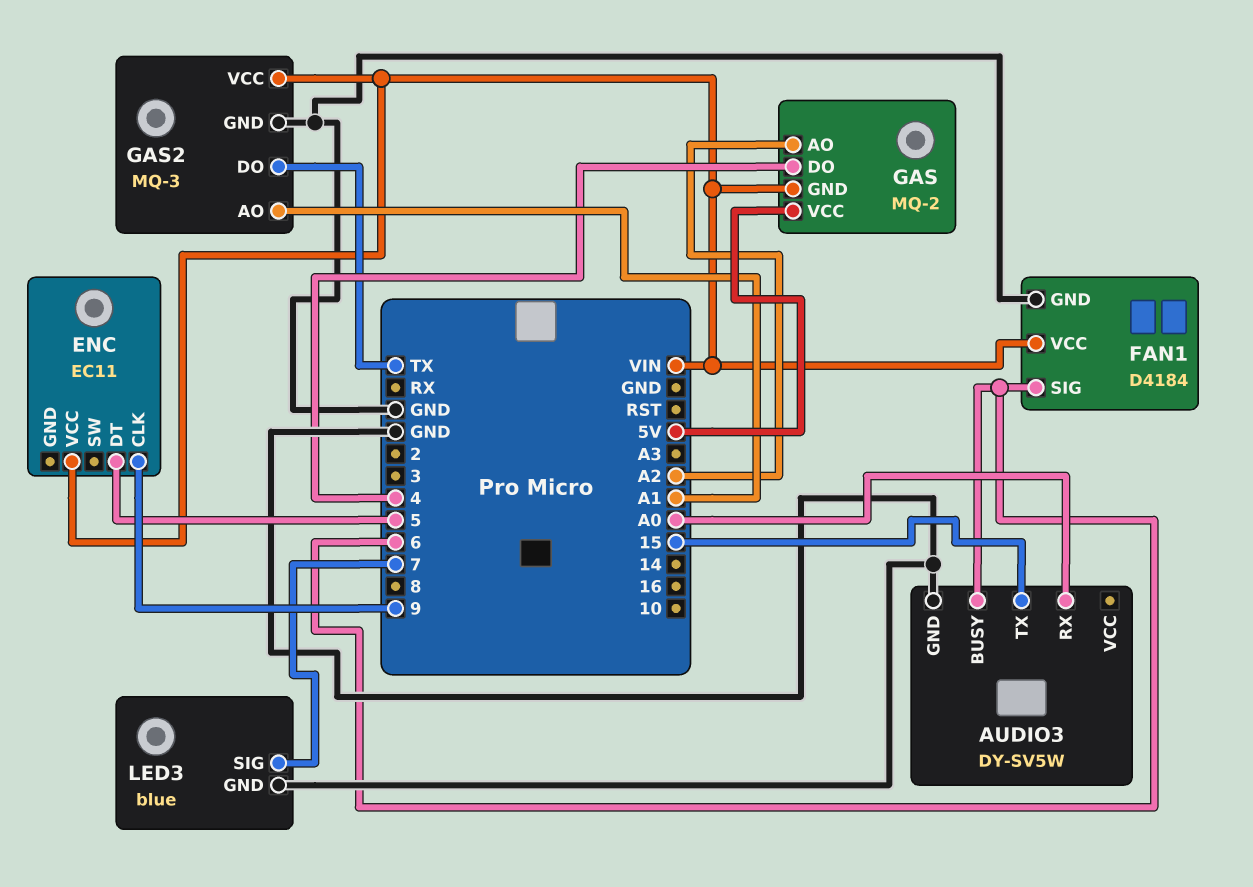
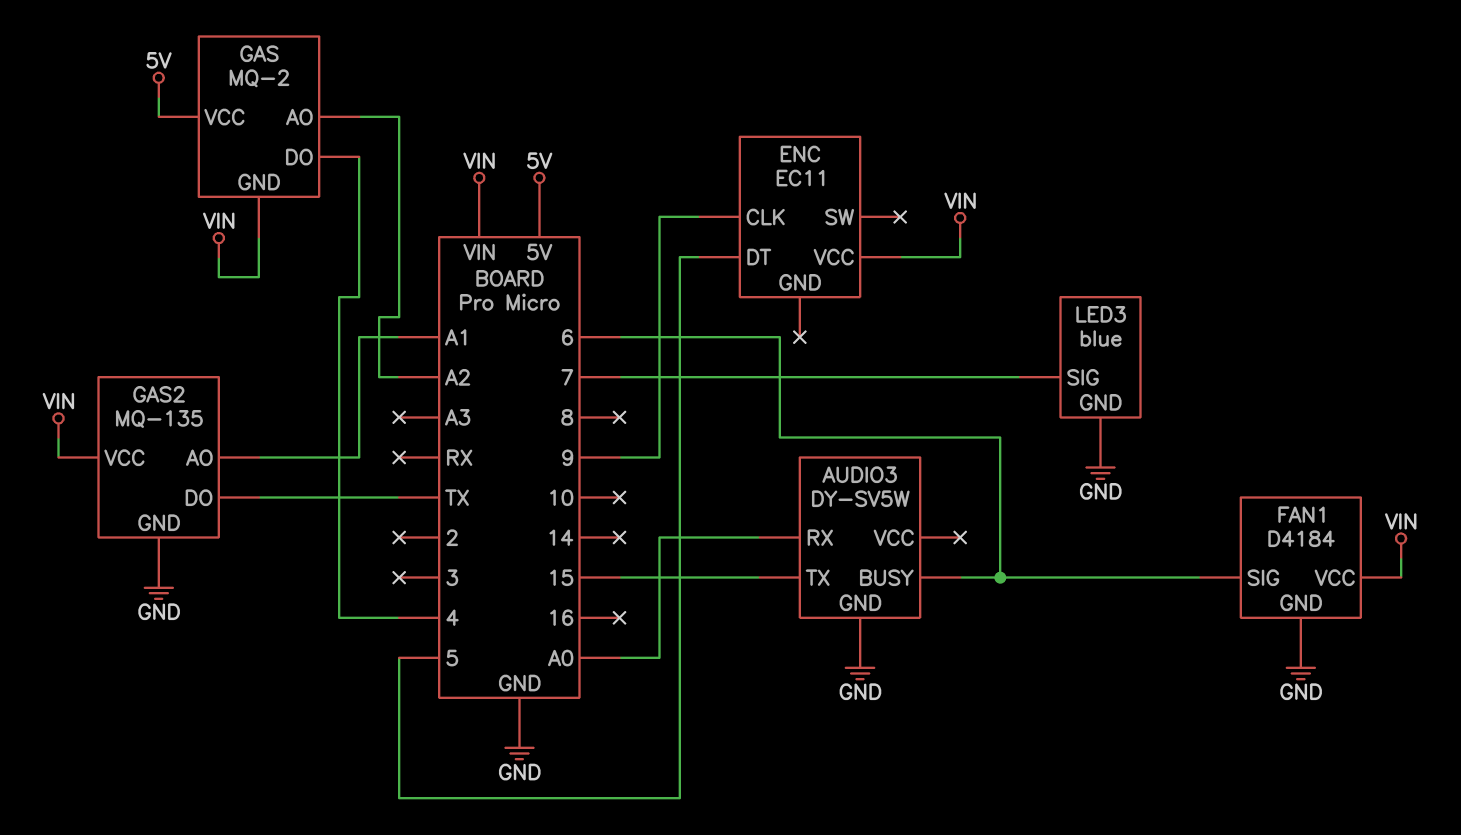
GAS2: MQ-3 -> MQ-135

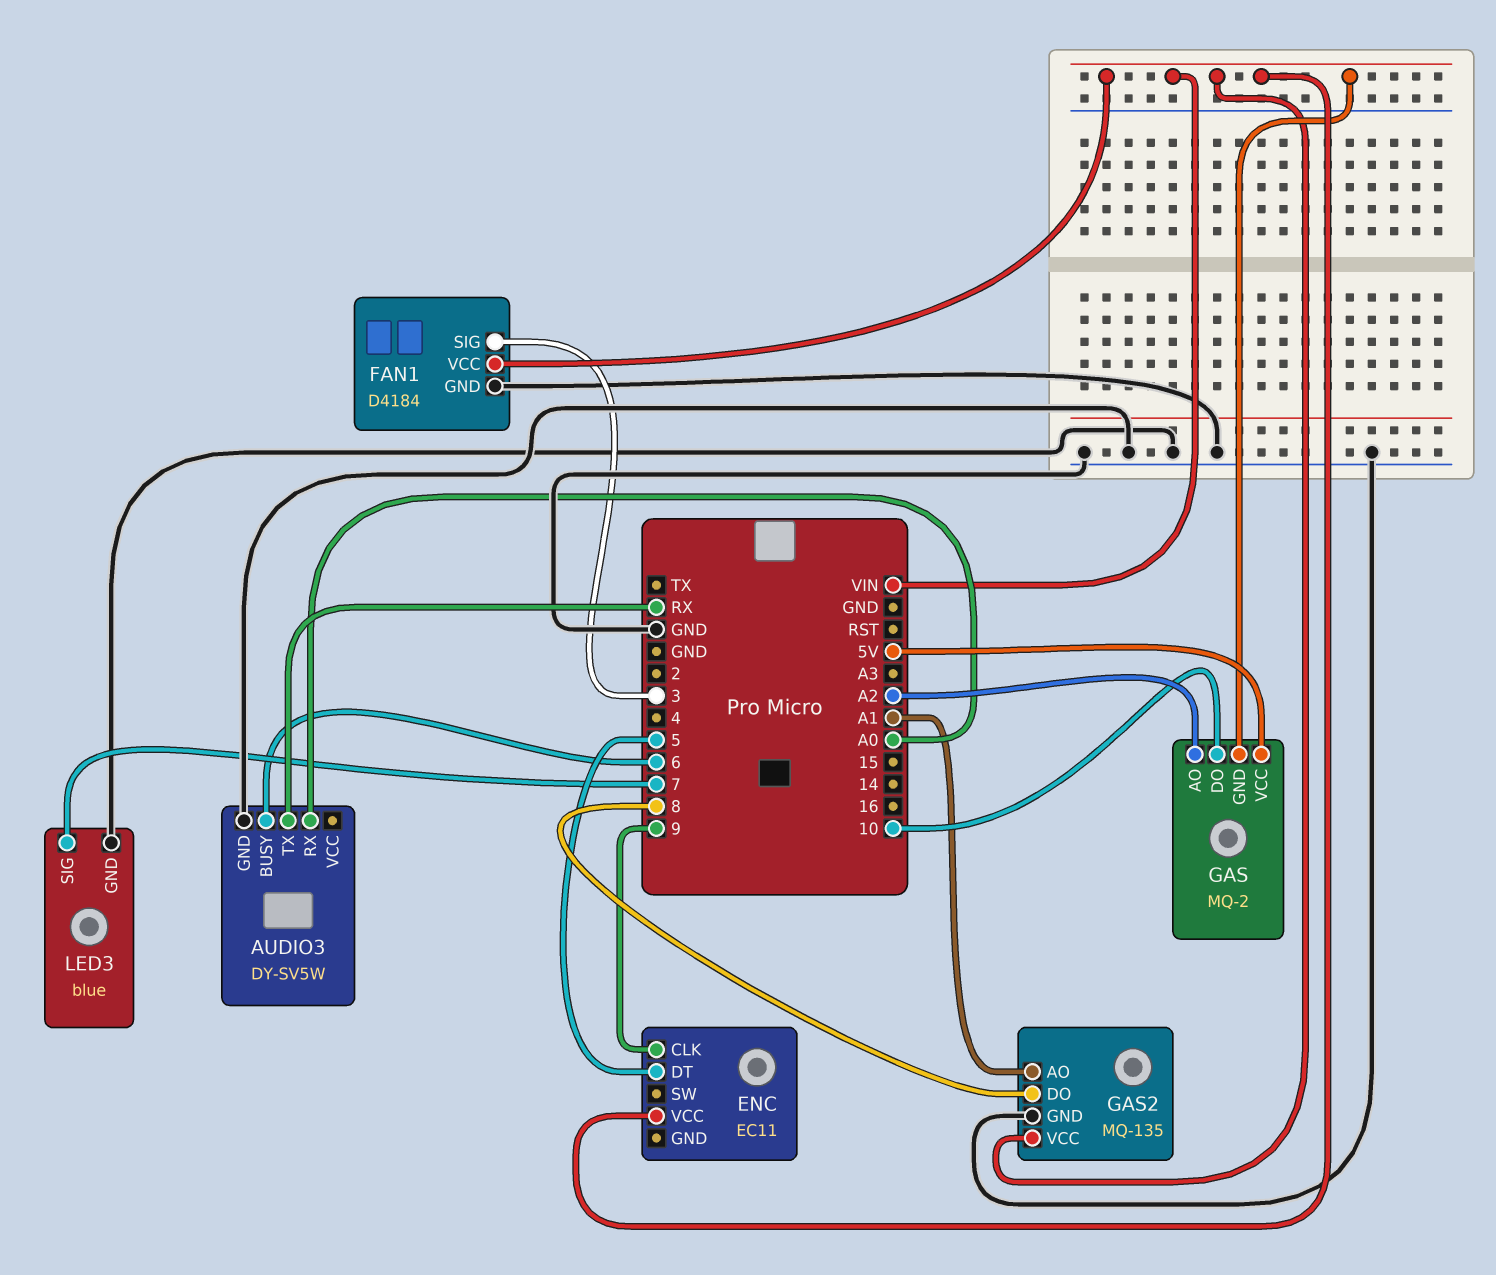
AUDIO3 pin TX: 15 -> RX
FAN1 pin SIG: 6 -> 3
GAS pin DO: 4 -> 10
GAS2 pin DO: TX -> 8

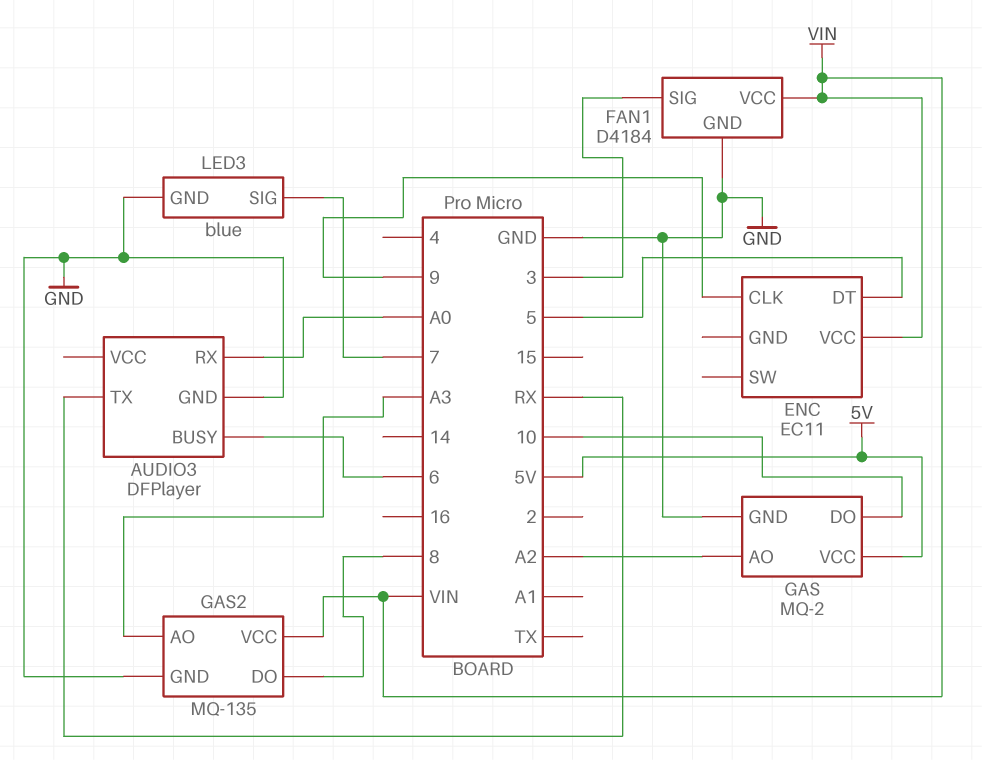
AUDIO3: DY-SV5W -> DFPlayer
GAS pin GND: VIN -> GND
GAS2 pin AO: A1 -> A3

